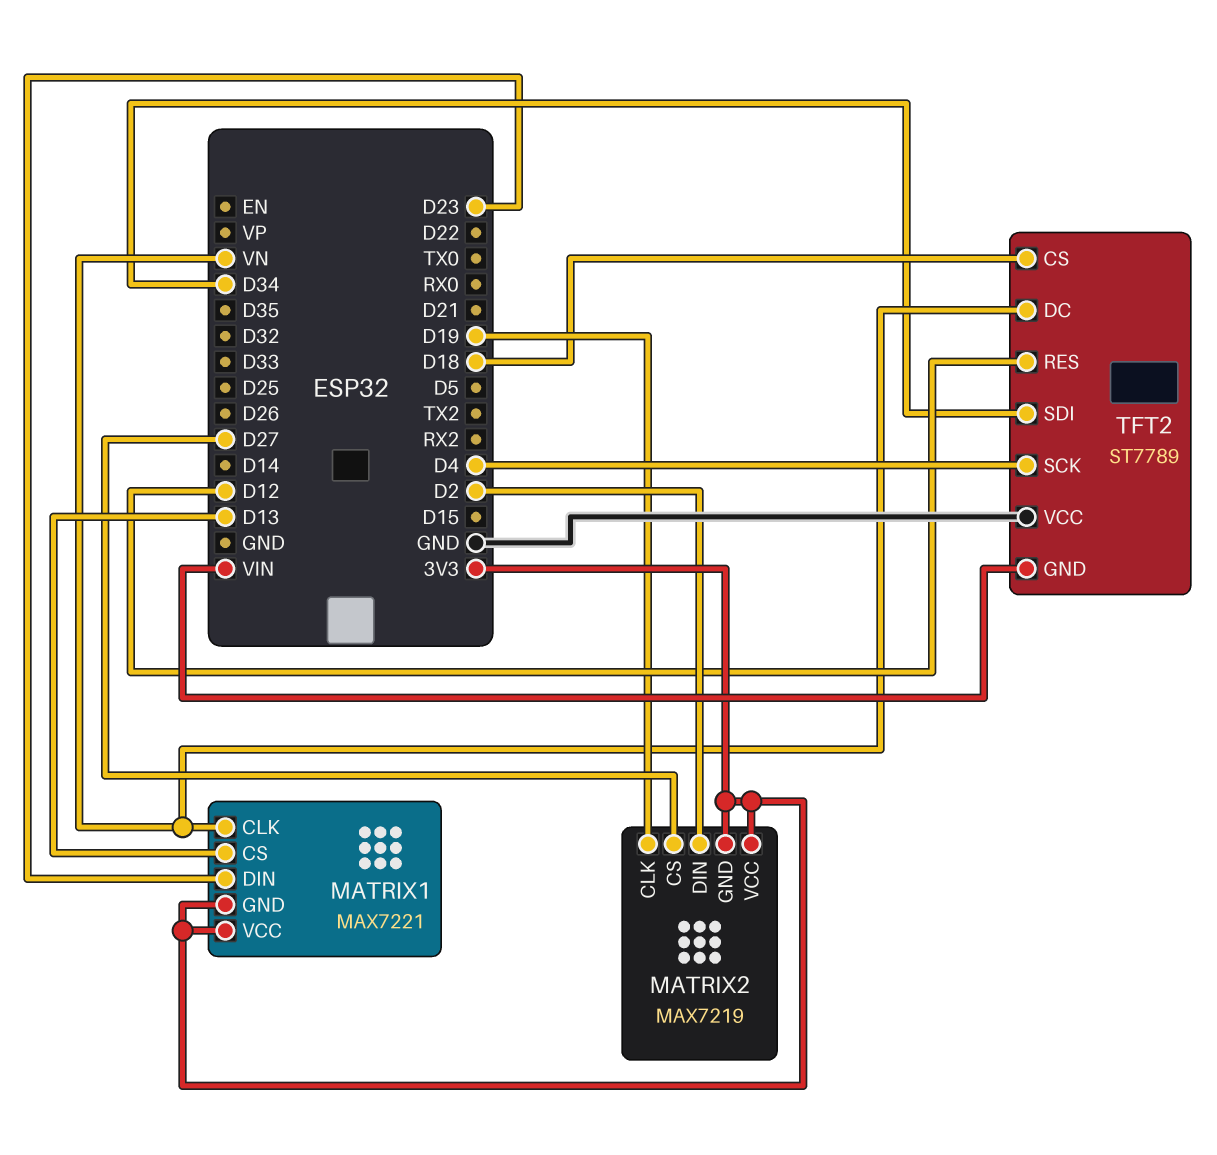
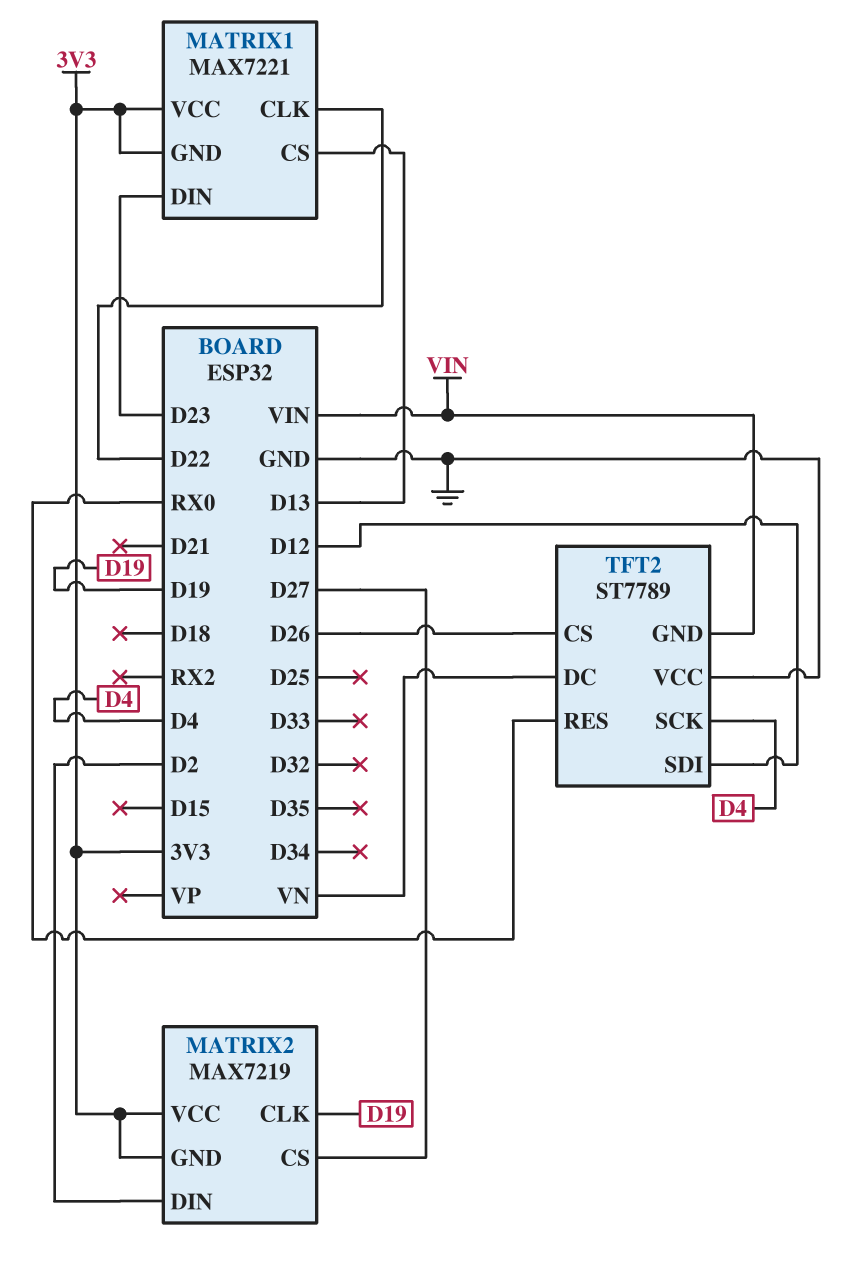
MATRIX1 pin CLK: VN -> D22
TFT2 pin CS: D18 -> D26
TFT2 pin RES: D12 -> RX0
TFT2 pin SDI: D34 -> D12

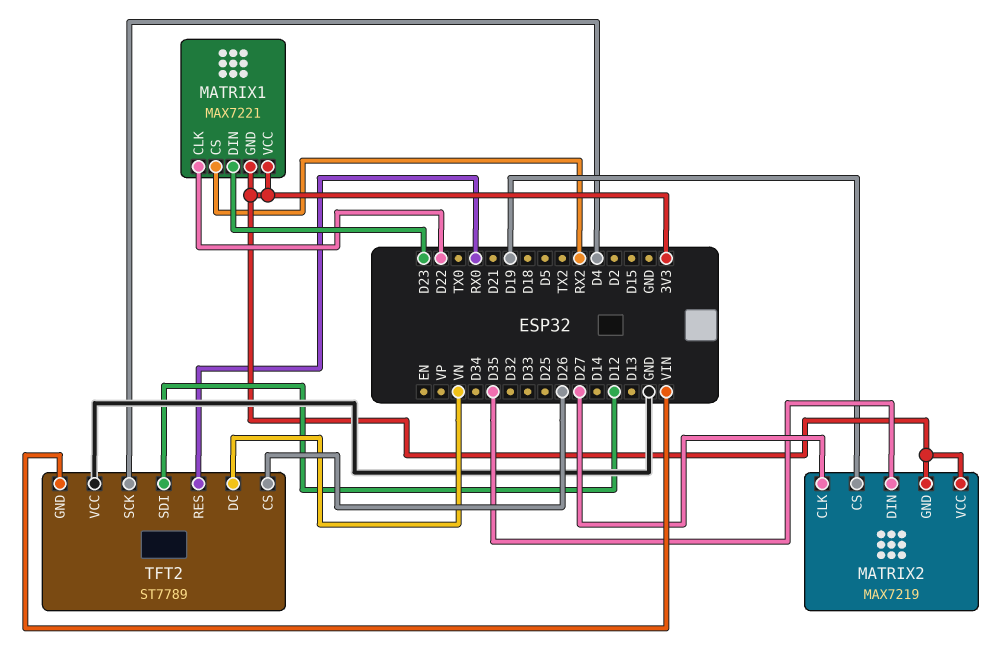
MATRIX1 pin CS: D13 -> RX2
MATRIX2 pin CLK: D19 -> D27
MATRIX2 pin CS: D27 -> D19
MATRIX2 pin DIN: D2 -> D35

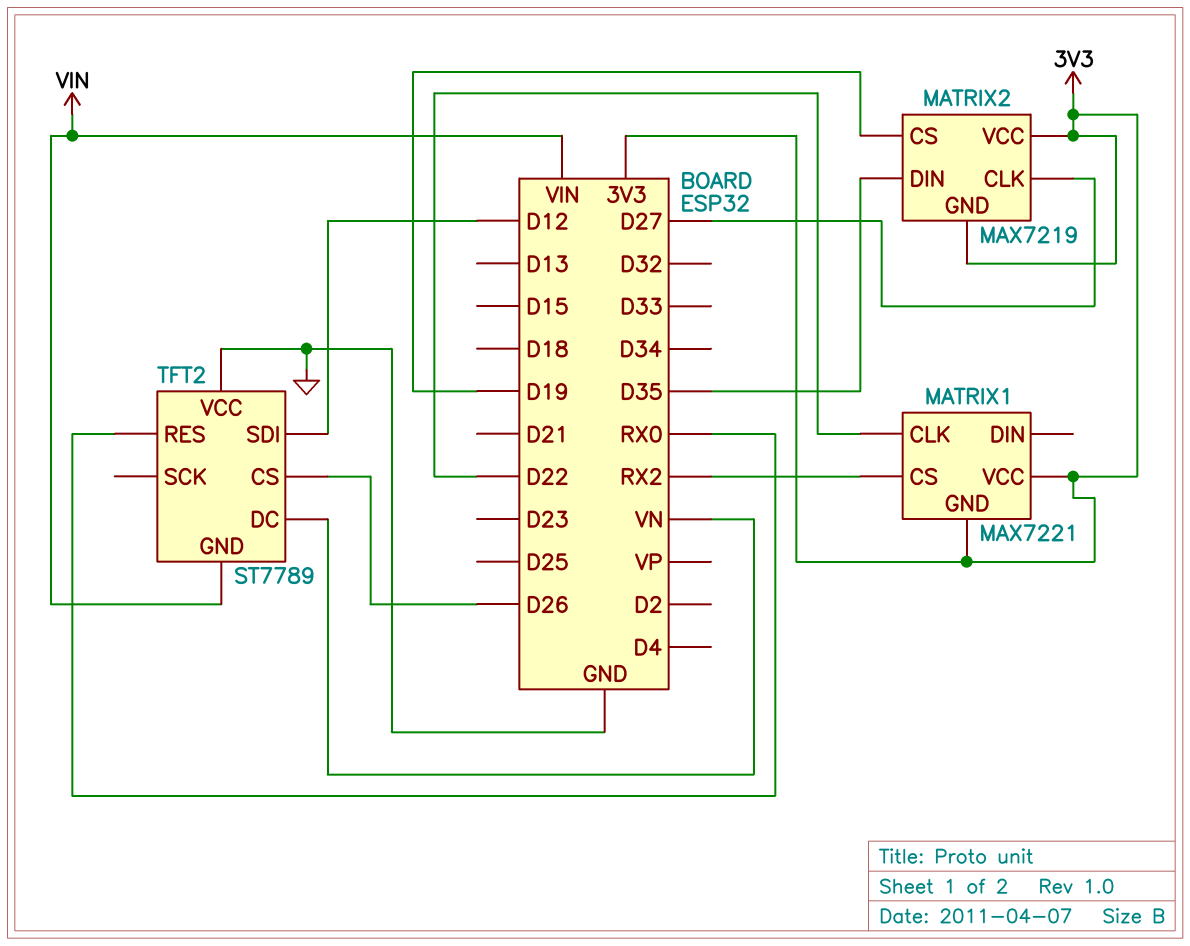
MATRIX1 pin DIN: D23 -> none
TFT2 pin SCK: D4 -> none

